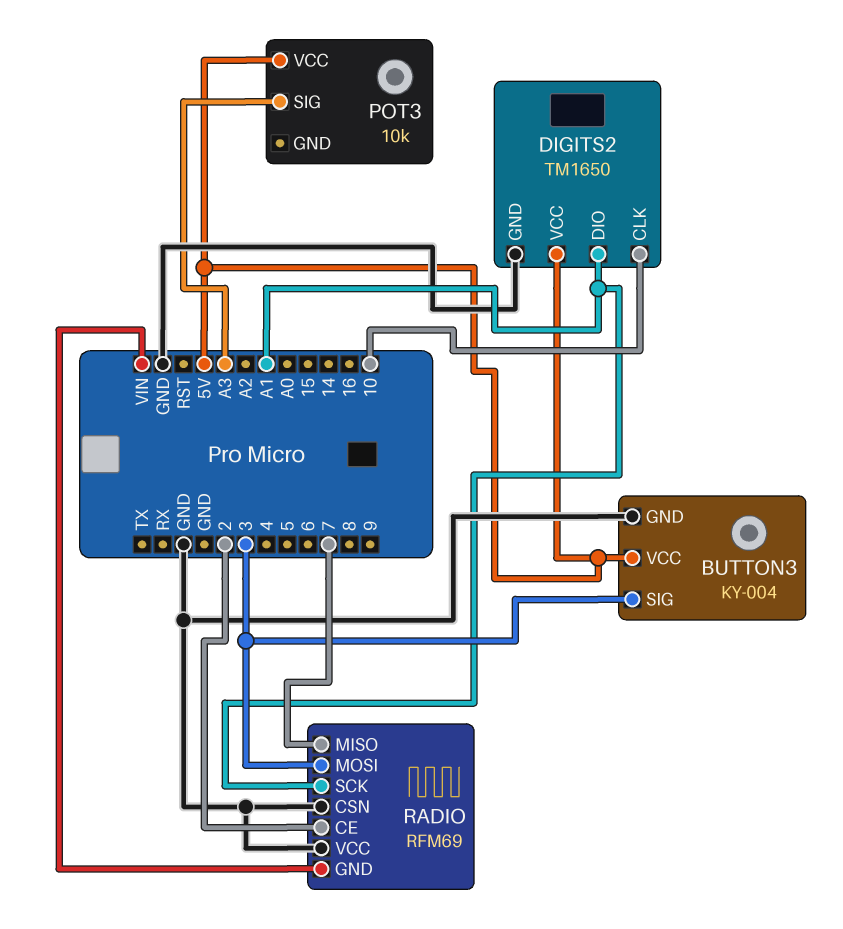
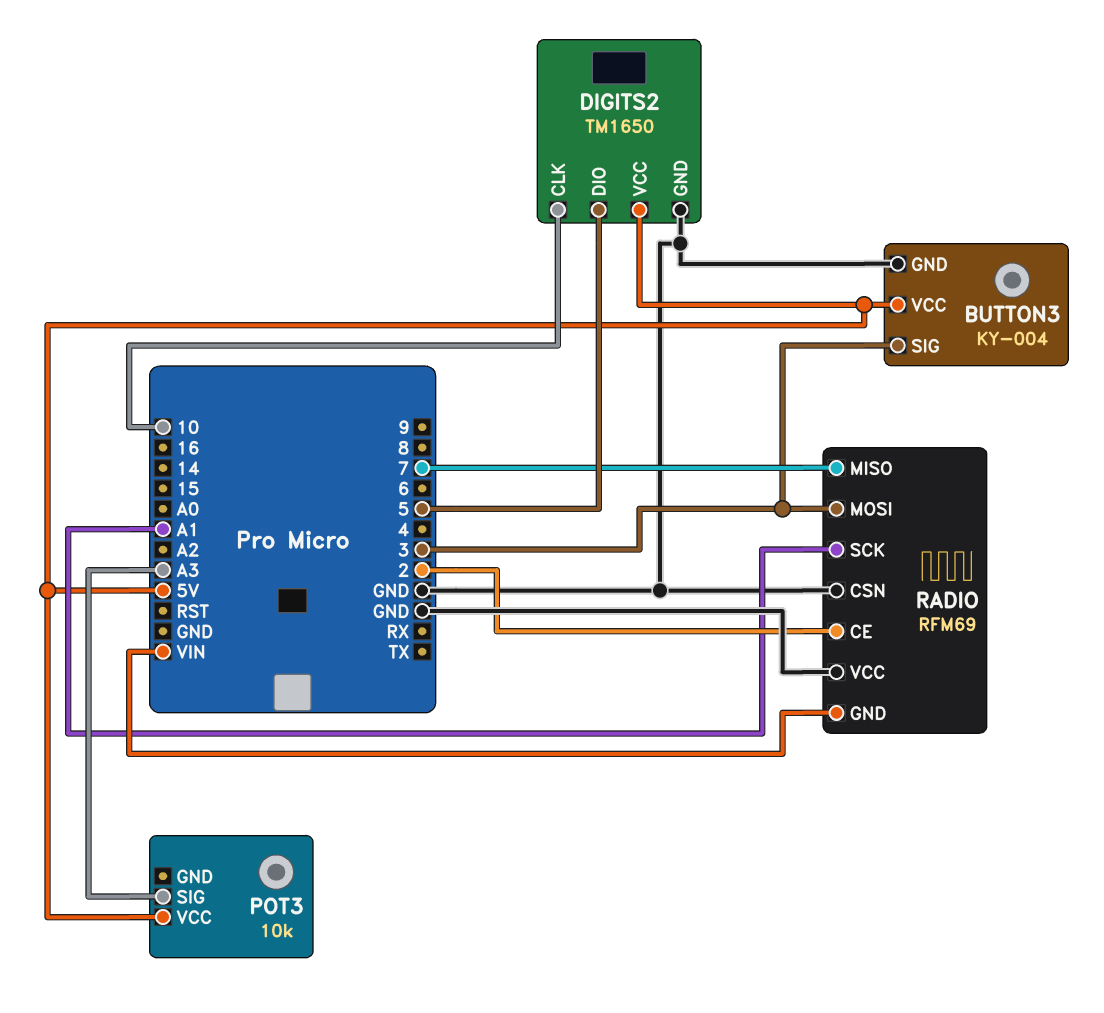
DIGITS2 pin DIO: A1 -> 5

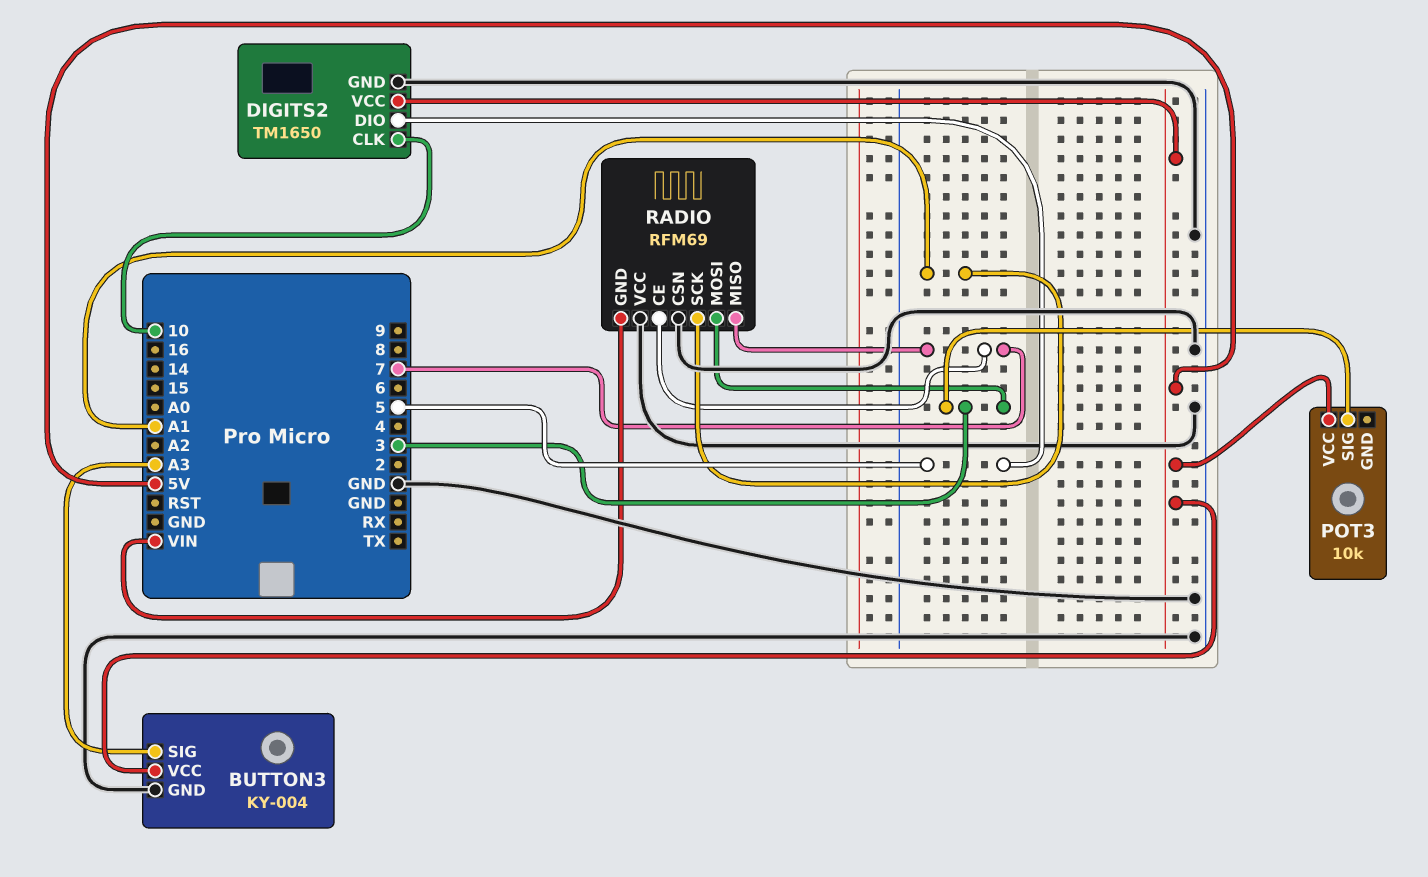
BUTTON3 pin SIG: 3 -> A3
POT3 pin SIG: A3 -> 3
RADIO pin CE: 2 -> 7

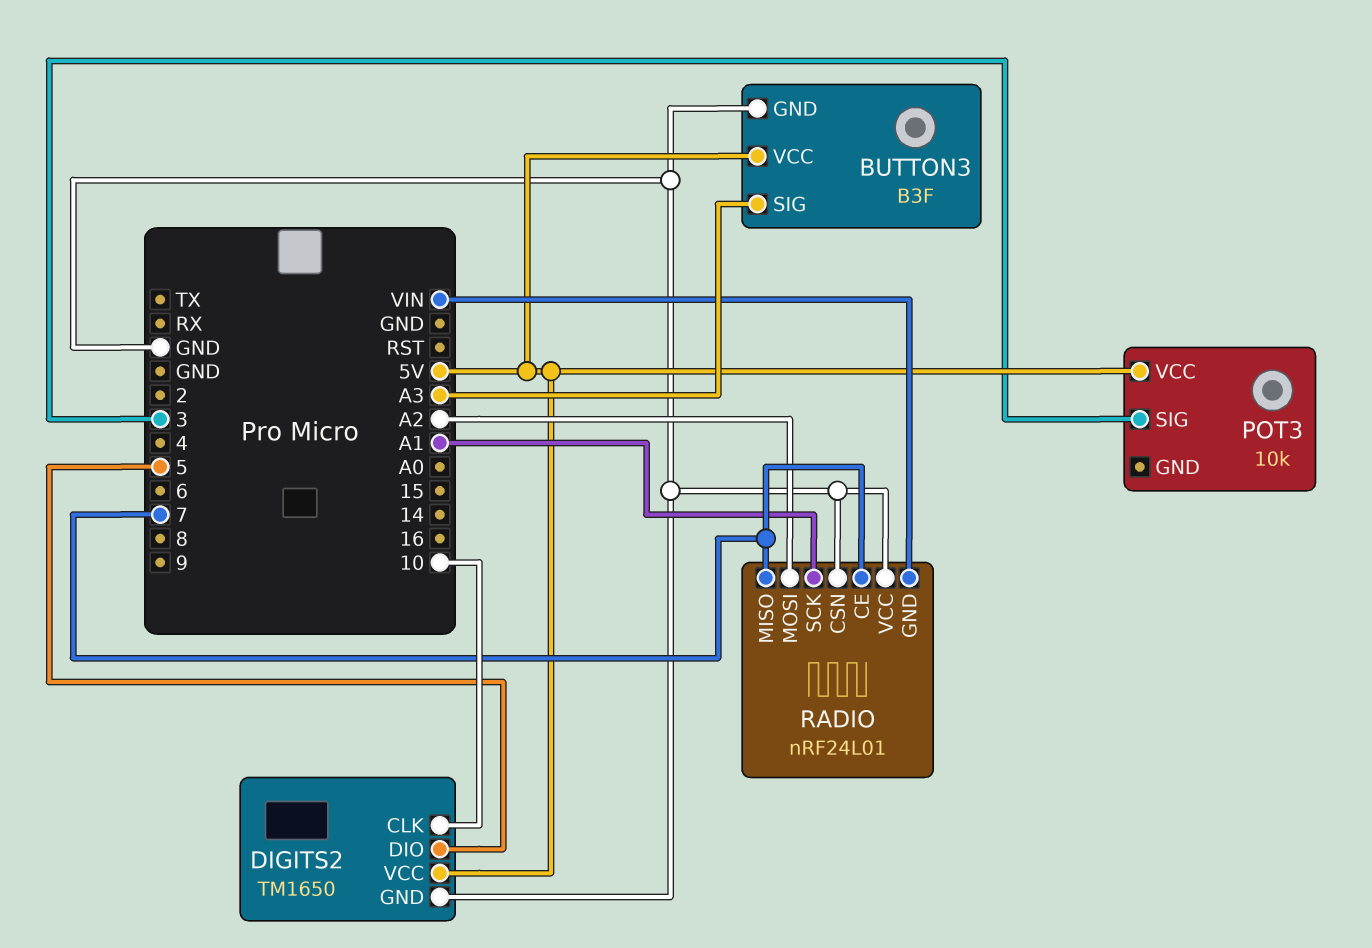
BUTTON3: KY-004 -> B3F
RADIO: RFM69 -> nRF24L01
RADIO pin MOSI: 3 -> A2

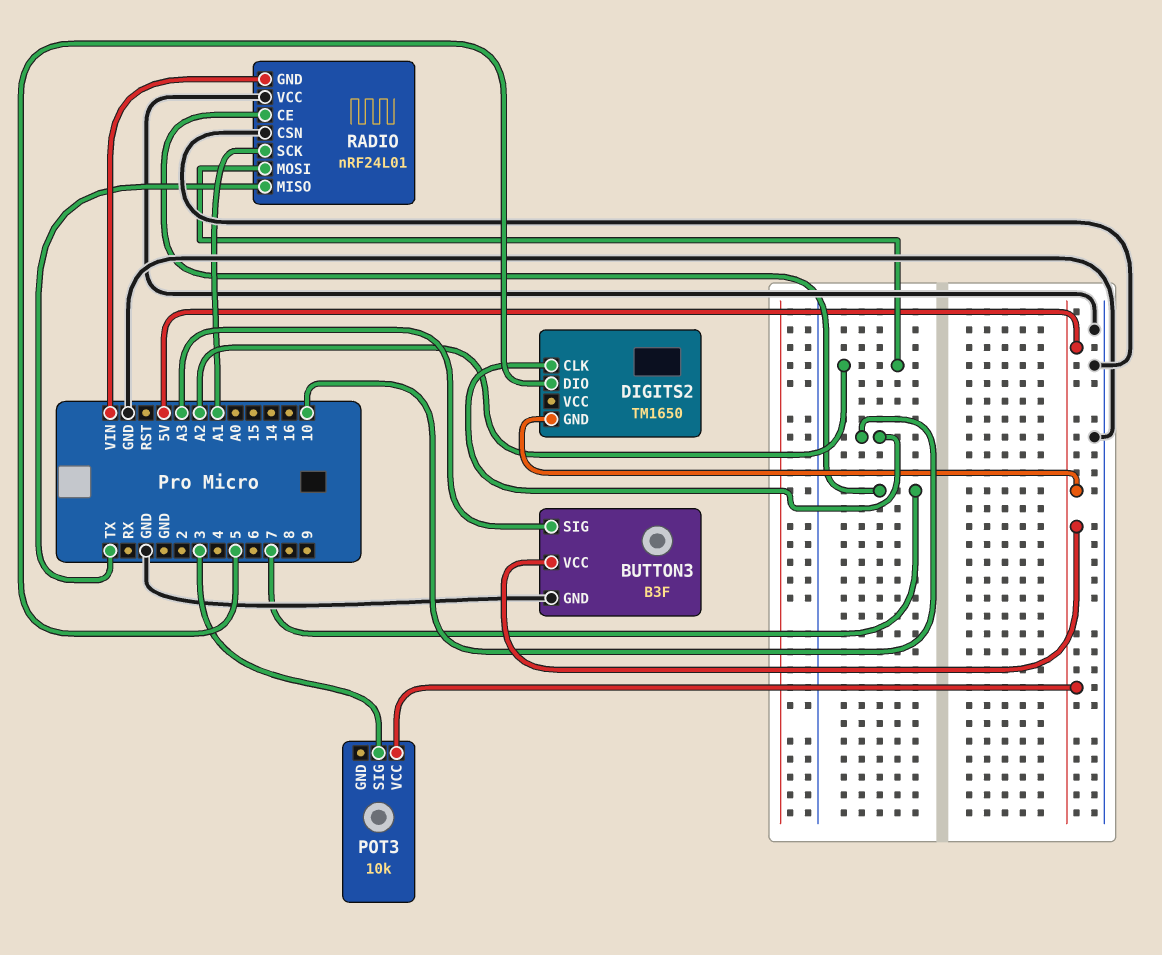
DIGITS2 pin GND: GND -> 5V
DIGITS2 pin VCC: 5V -> none
RADIO pin MISO: 7 -> TX

